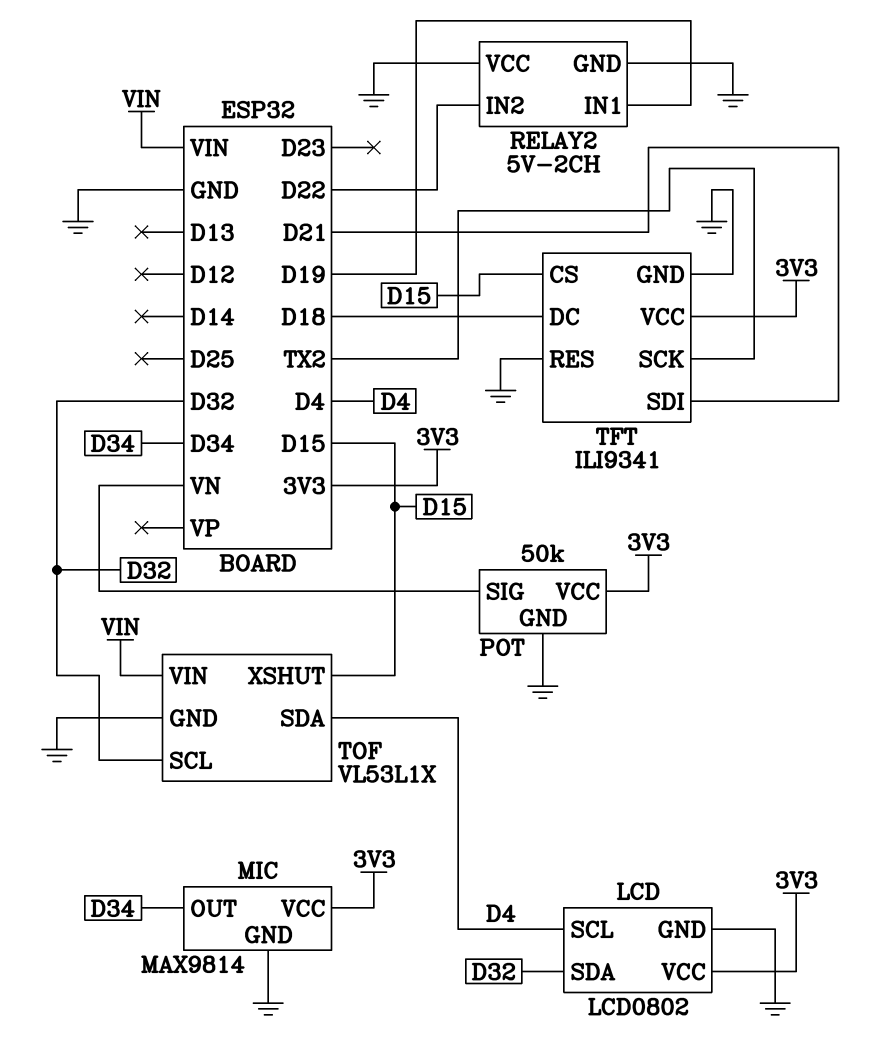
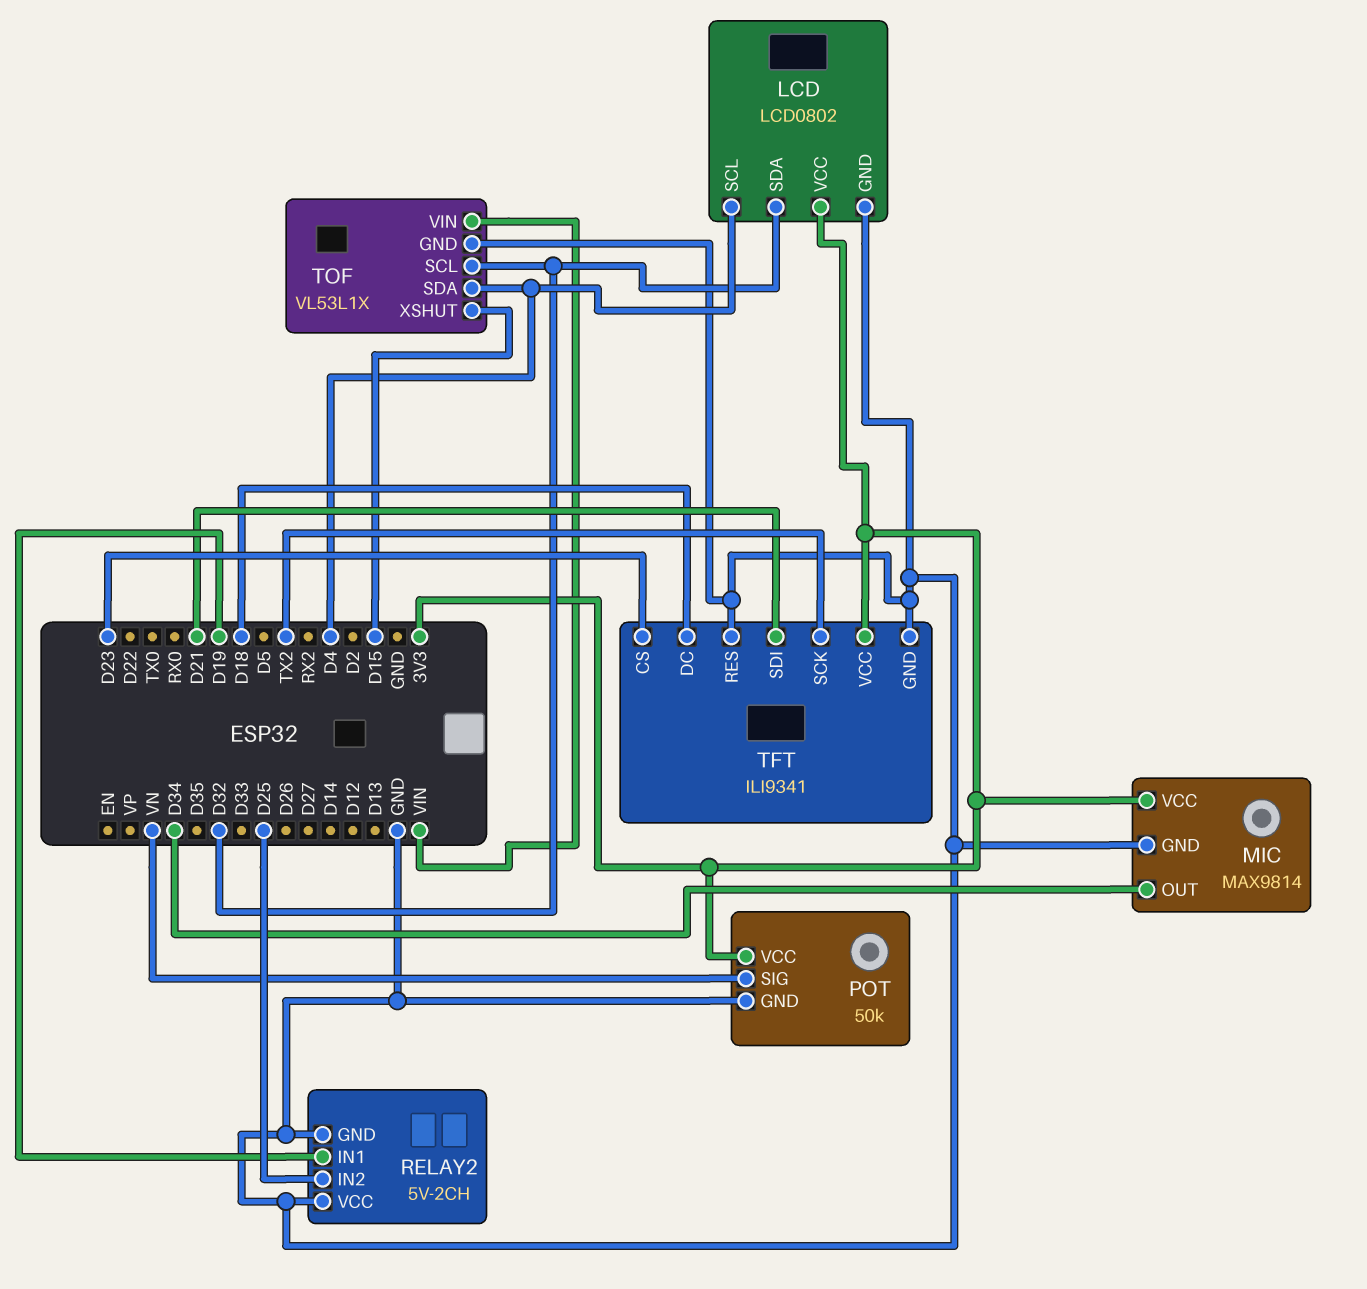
RELAY2 pin IN2: D22 -> D25
TFT pin CS: D15 -> D23

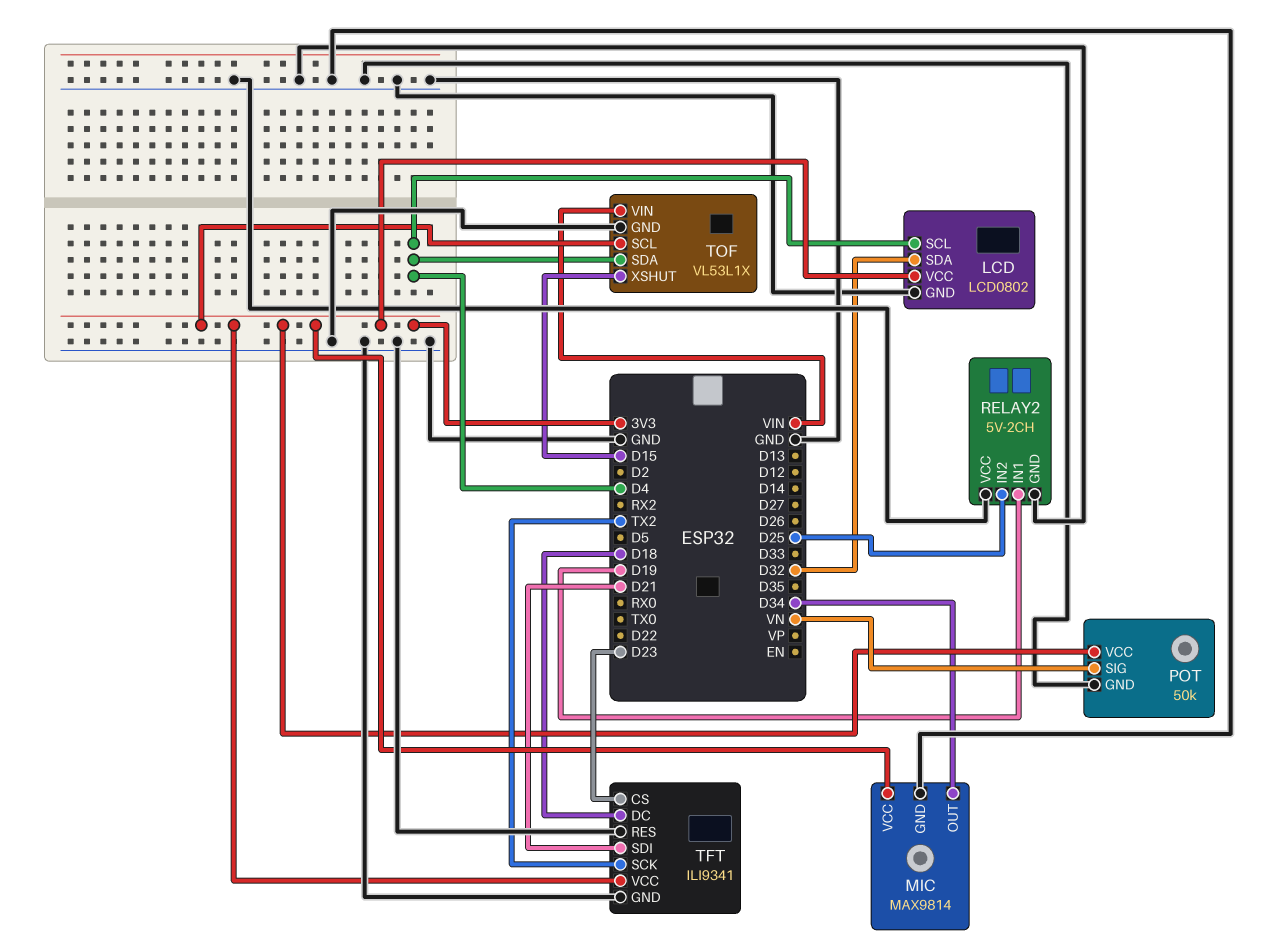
TOF pin SCL: D32 -> 3V3

